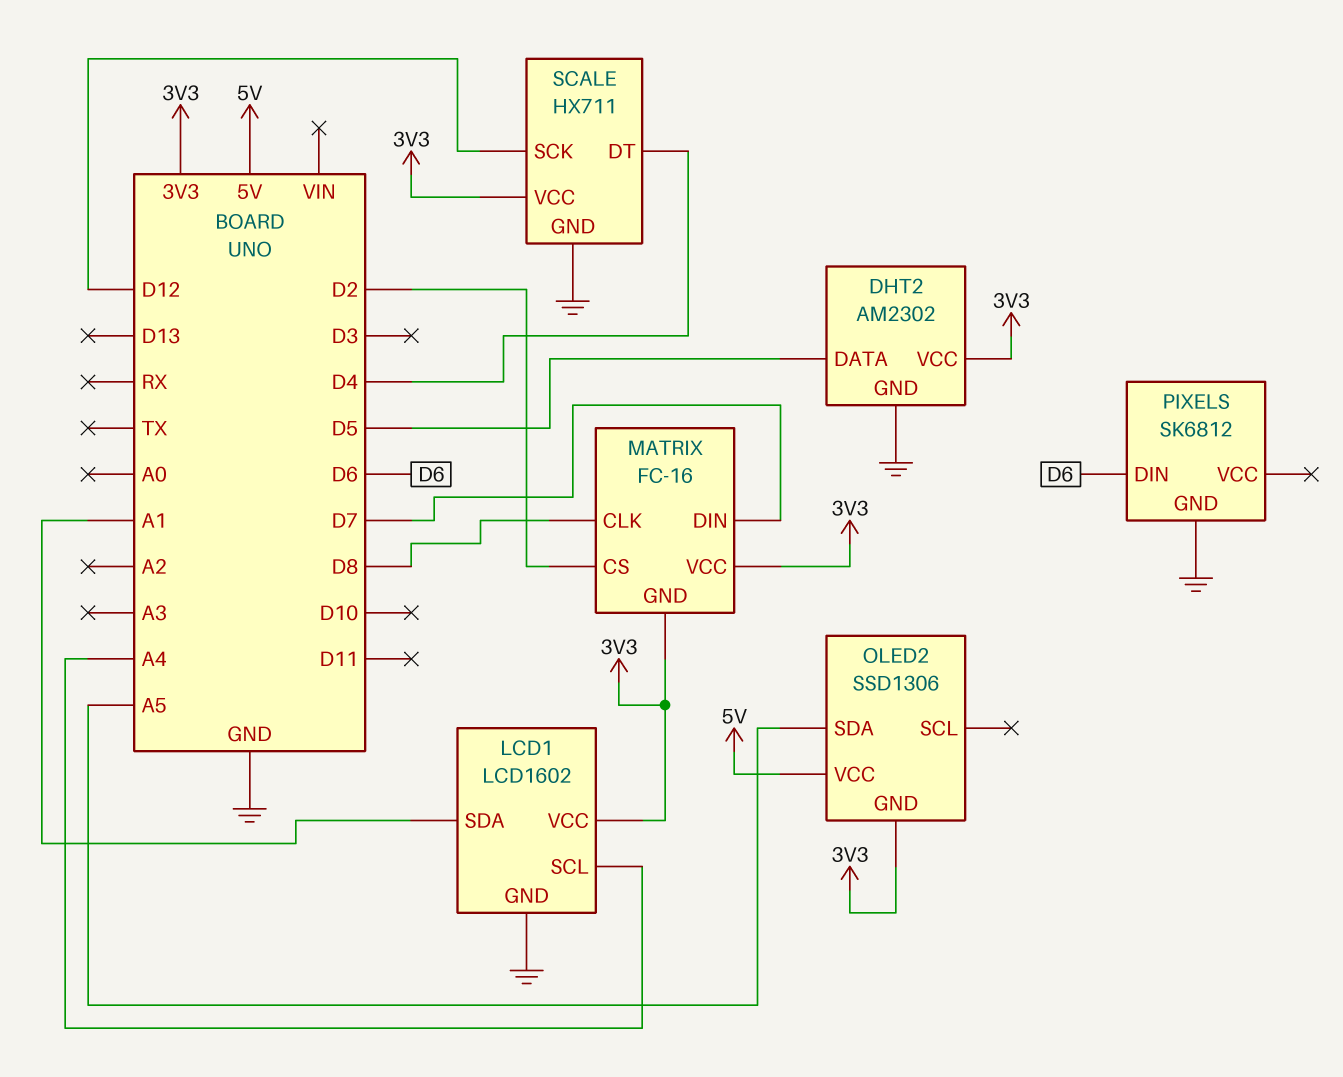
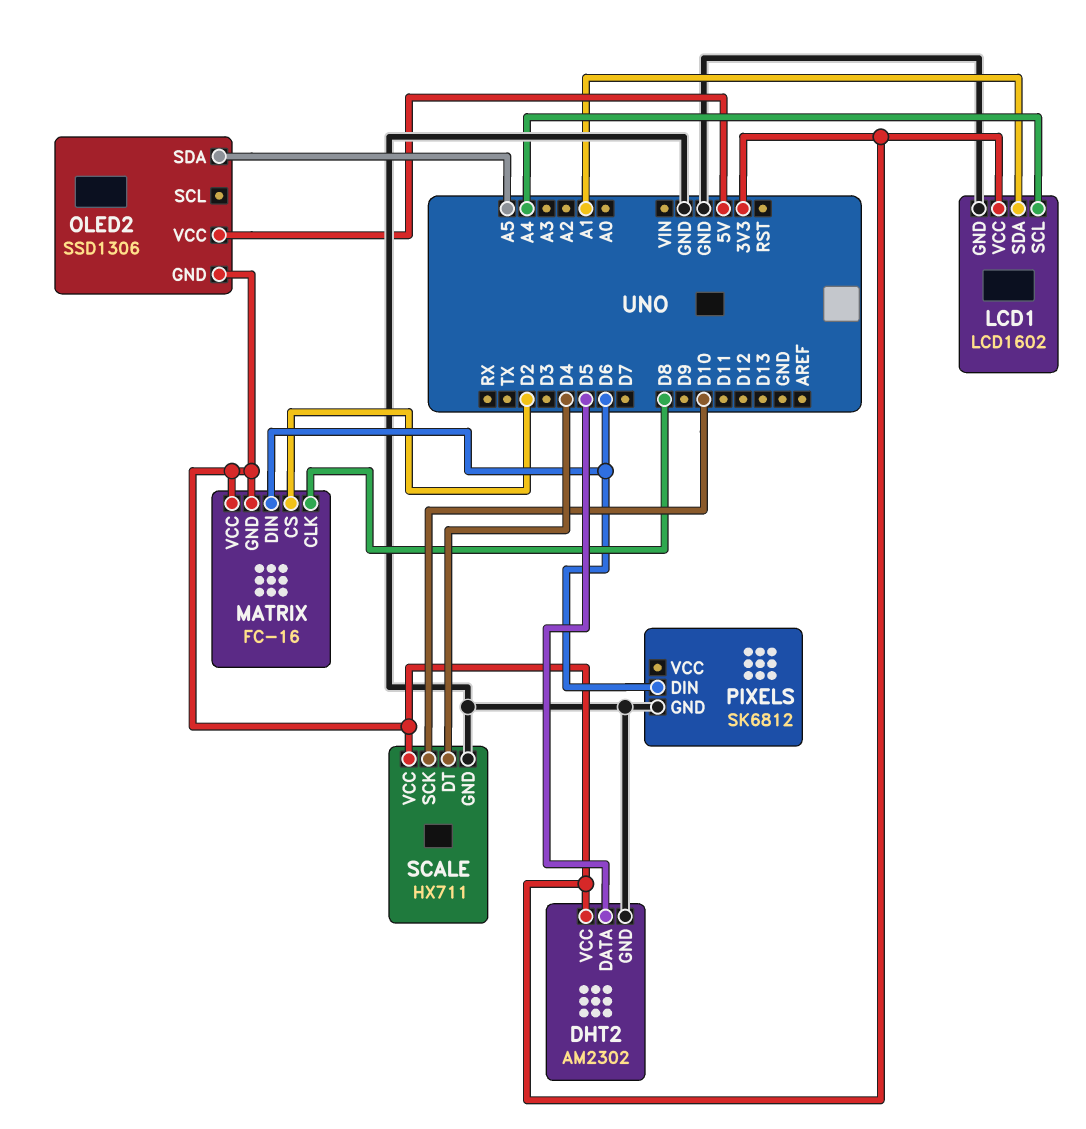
MATRIX pin DIN: D7 -> D6
SCALE pin SCK: D12 -> D10

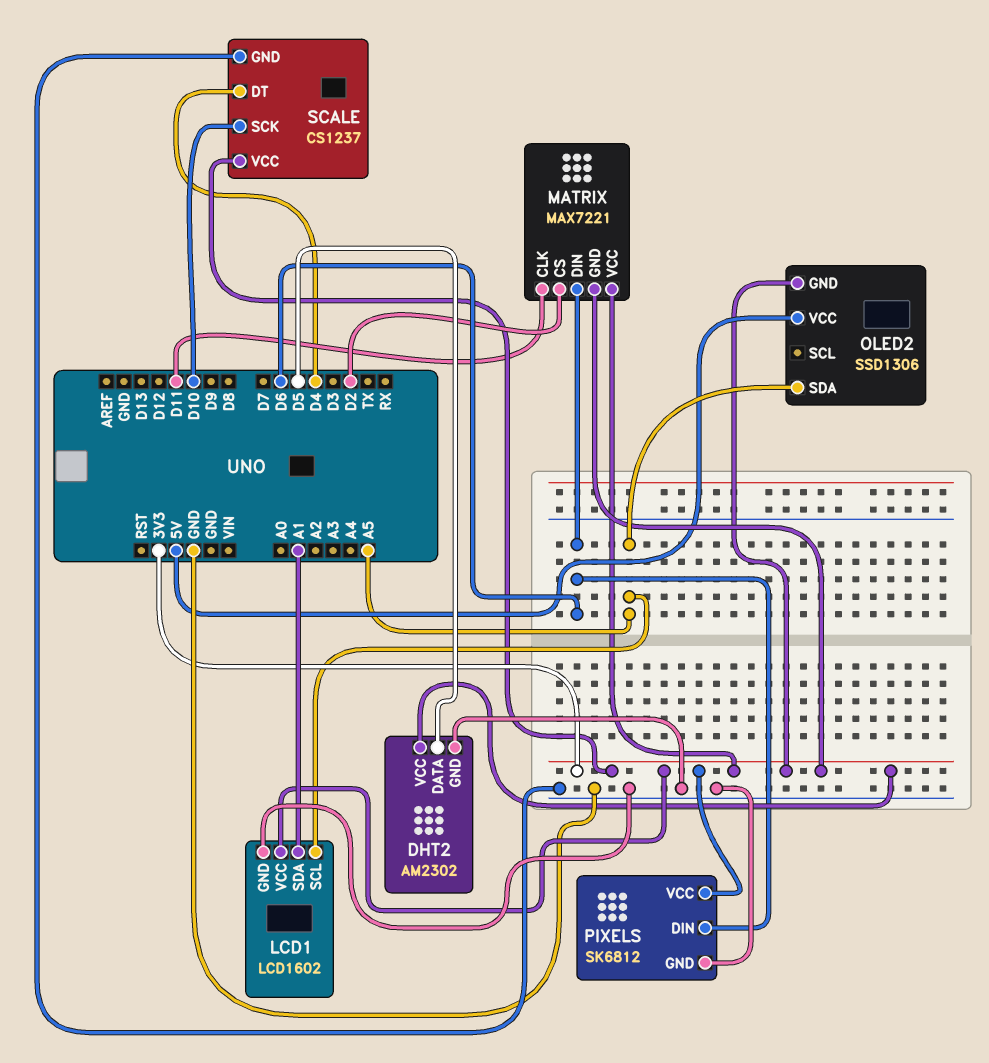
LCD1 pin SCL: A4 -> A5
MATRIX: FC-16 -> MAX7221
MATRIX pin CLK: D8 -> D11
PIXELS pin VCC: none -> 3V3
SCALE: HX711 -> CS1237

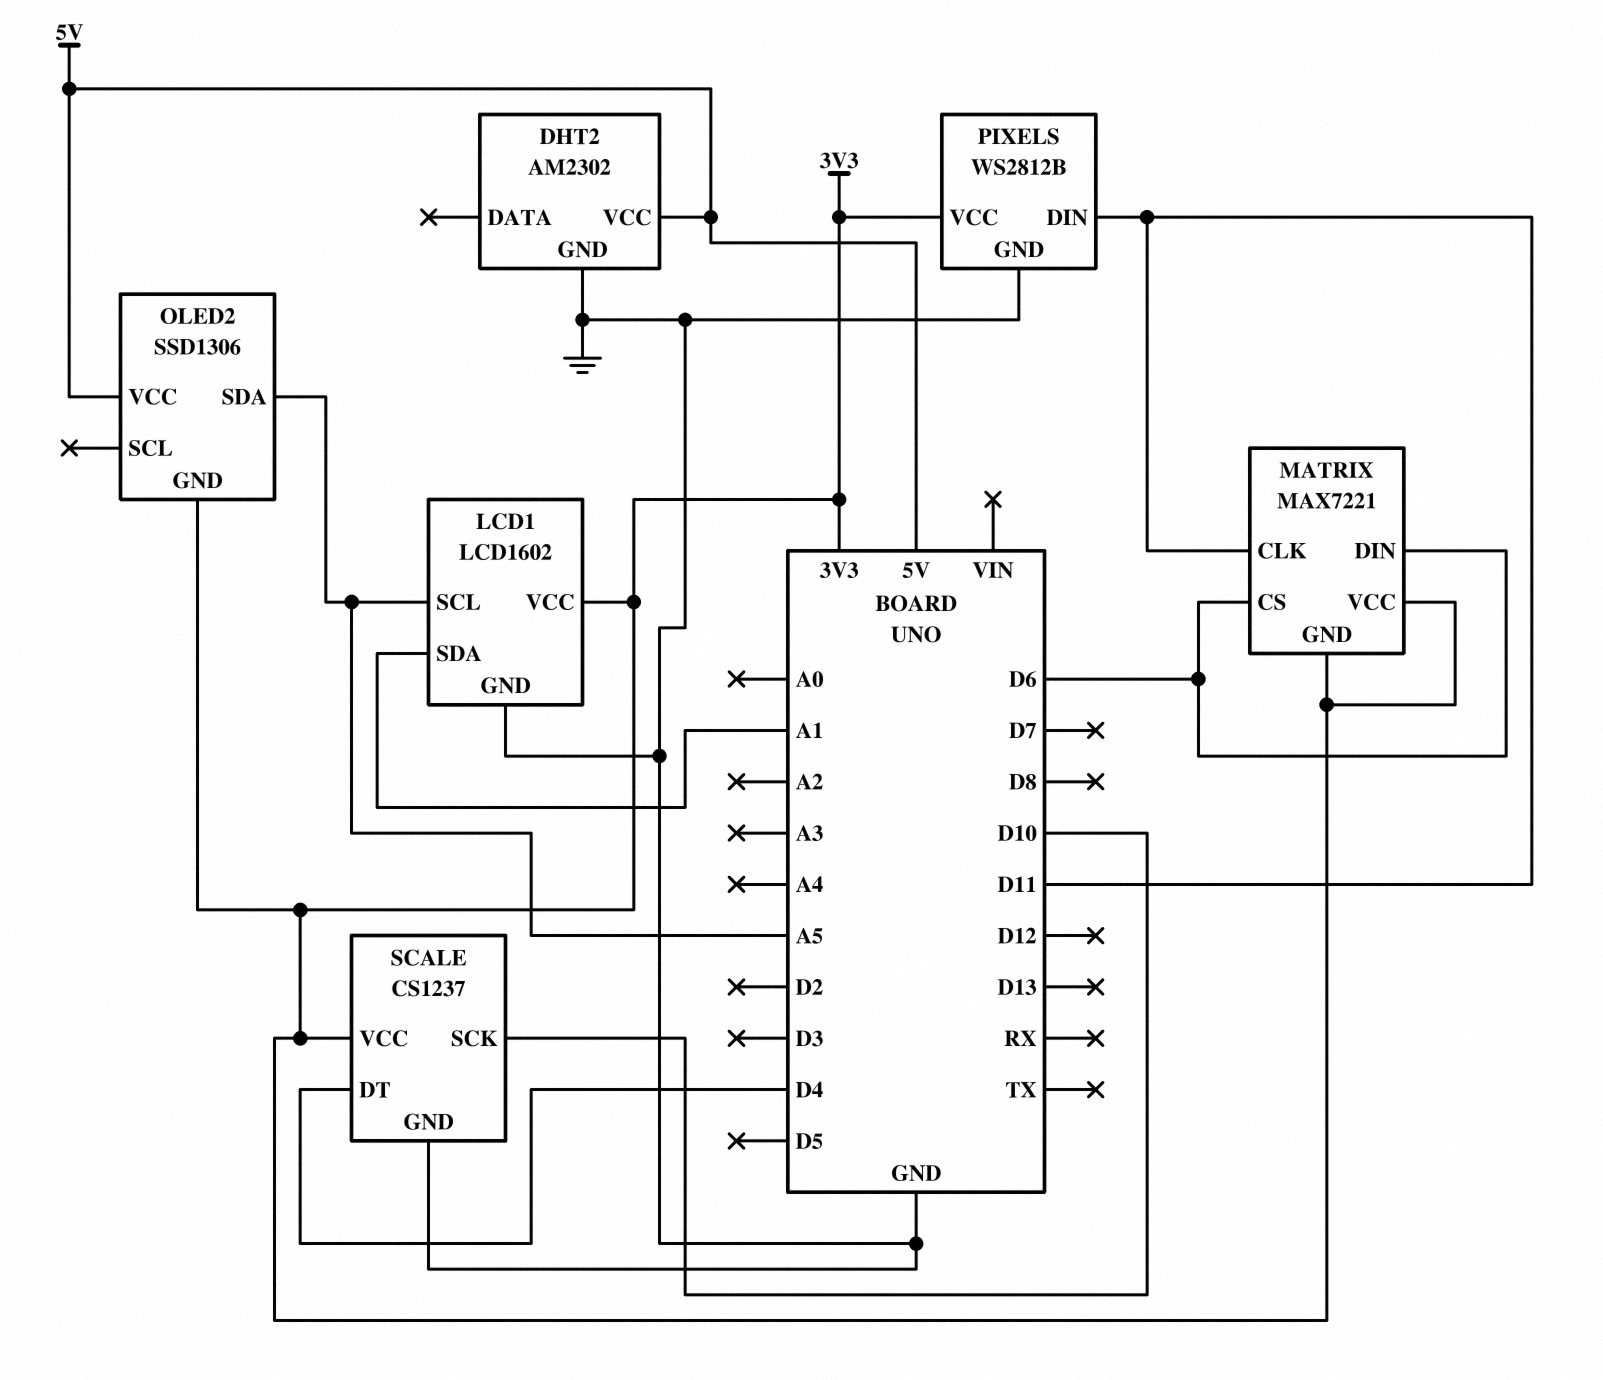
DHT2 pin DATA: D5 -> none
DHT2 pin VCC: 3V3 -> 5V
MATRIX pin CS: D2 -> D6
PIXELS: SK6812 -> WS2812B
PIXELS pin DIN: D6 -> D11

